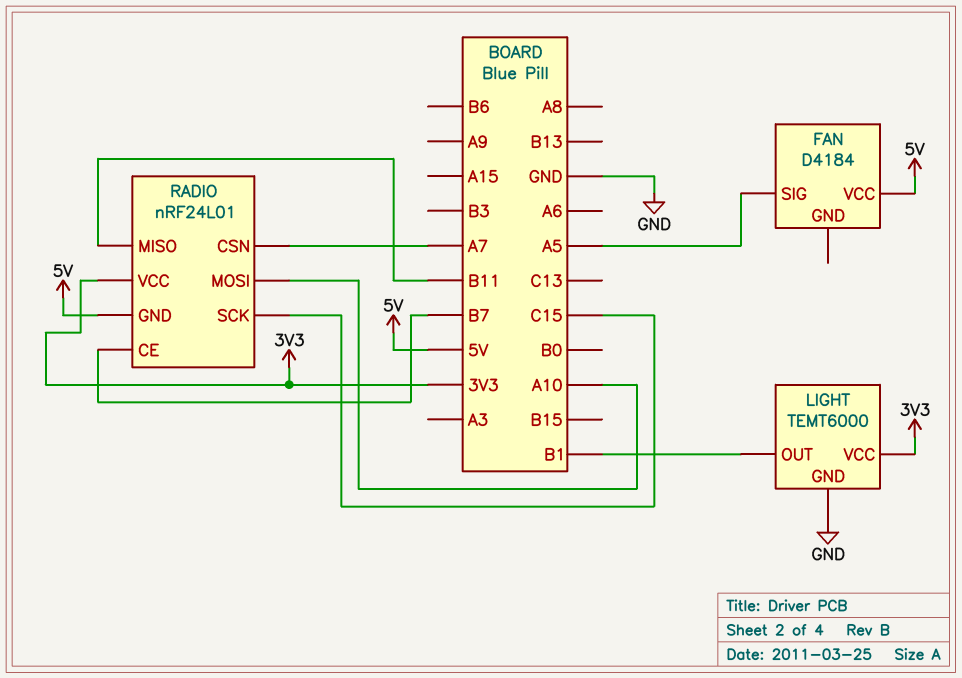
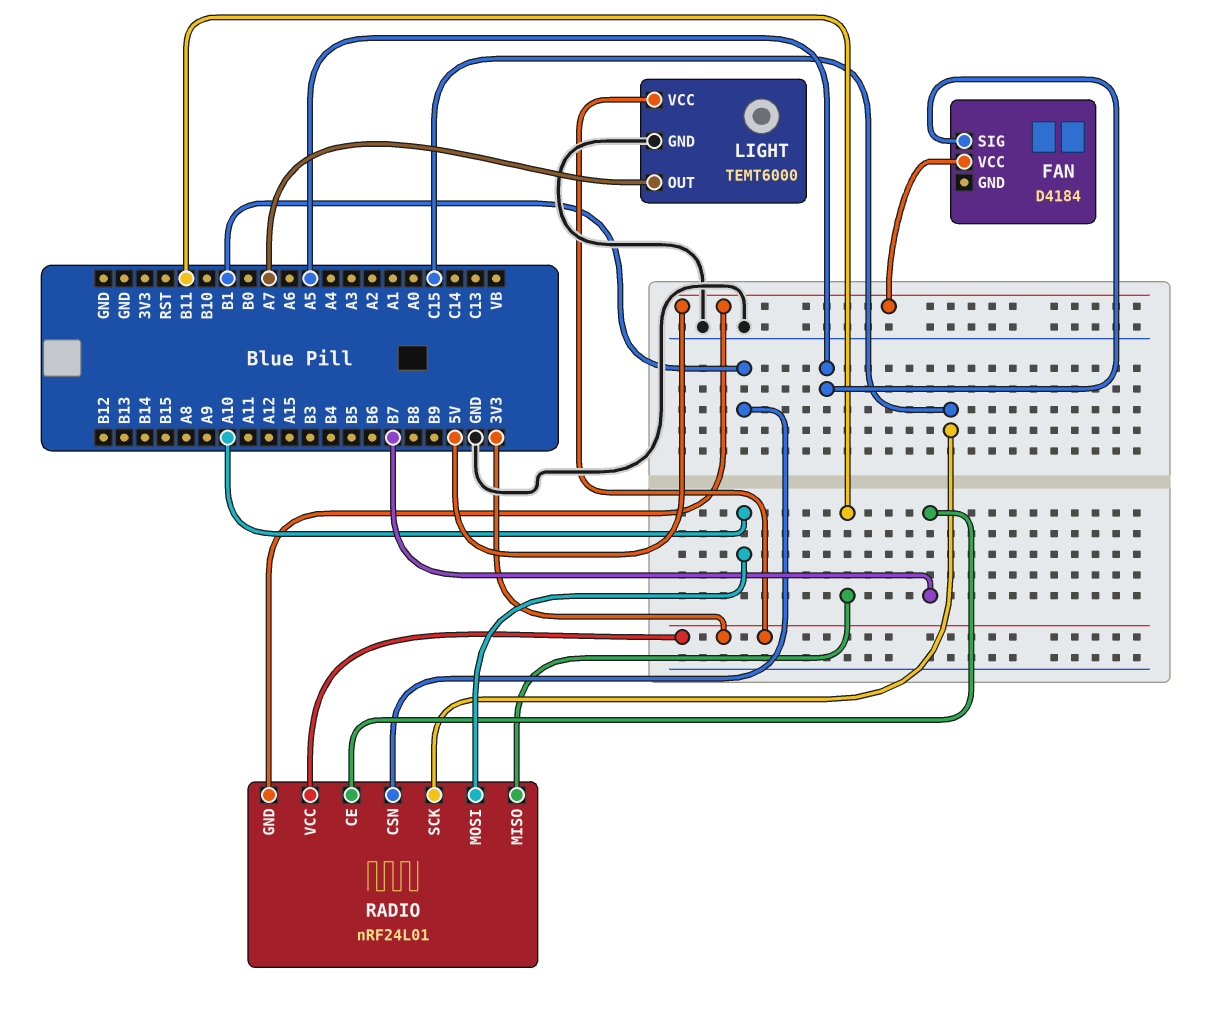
LIGHT pin OUT: B1 -> A7
RADIO pin CSN: A7 -> B1

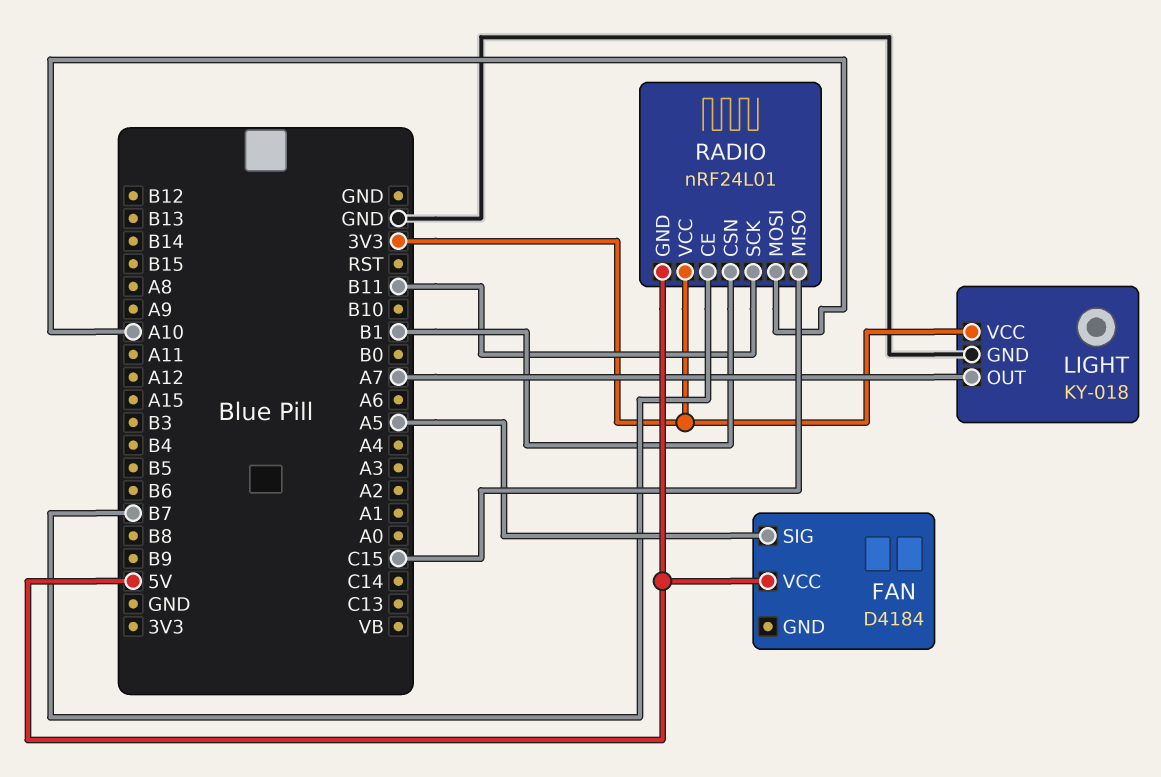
LIGHT: TEMT6000 -> KY-018
RADIO pin MISO: B11 -> C15
RADIO pin SCK: C15 -> B11

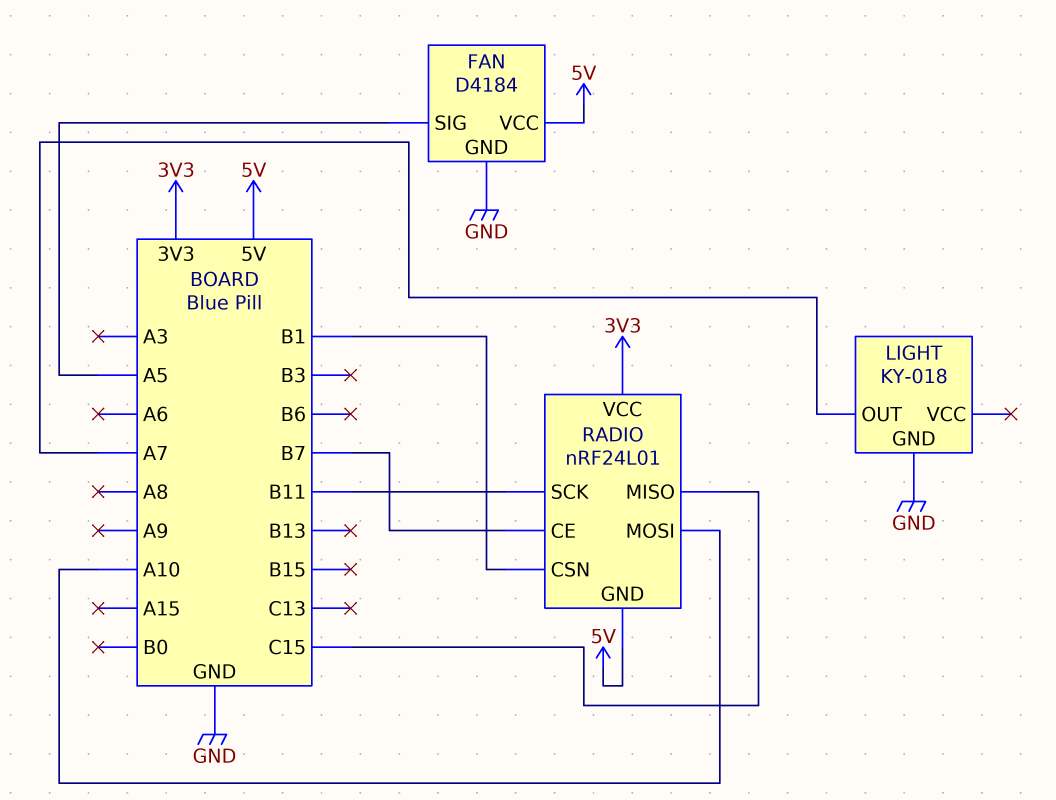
FAN pin GND: none -> GND
LIGHT pin VCC: 3V3 -> none

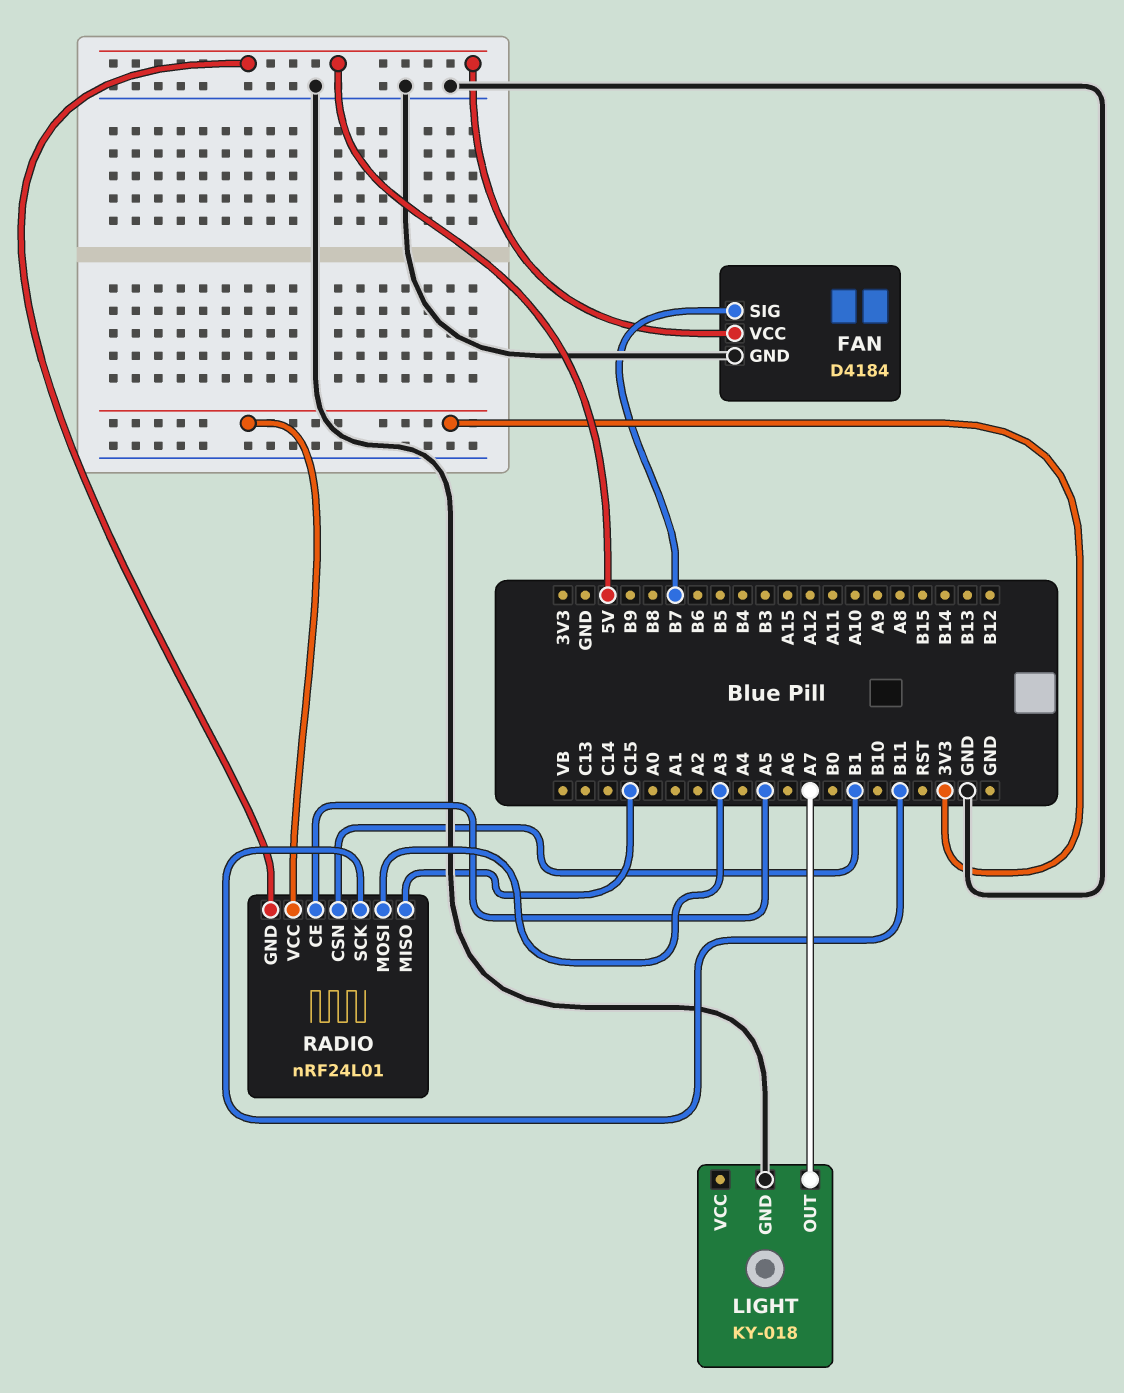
FAN pin SIG: A5 -> B7
RADIO pin CE: B7 -> A5
RADIO pin MOSI: A10 -> A3

